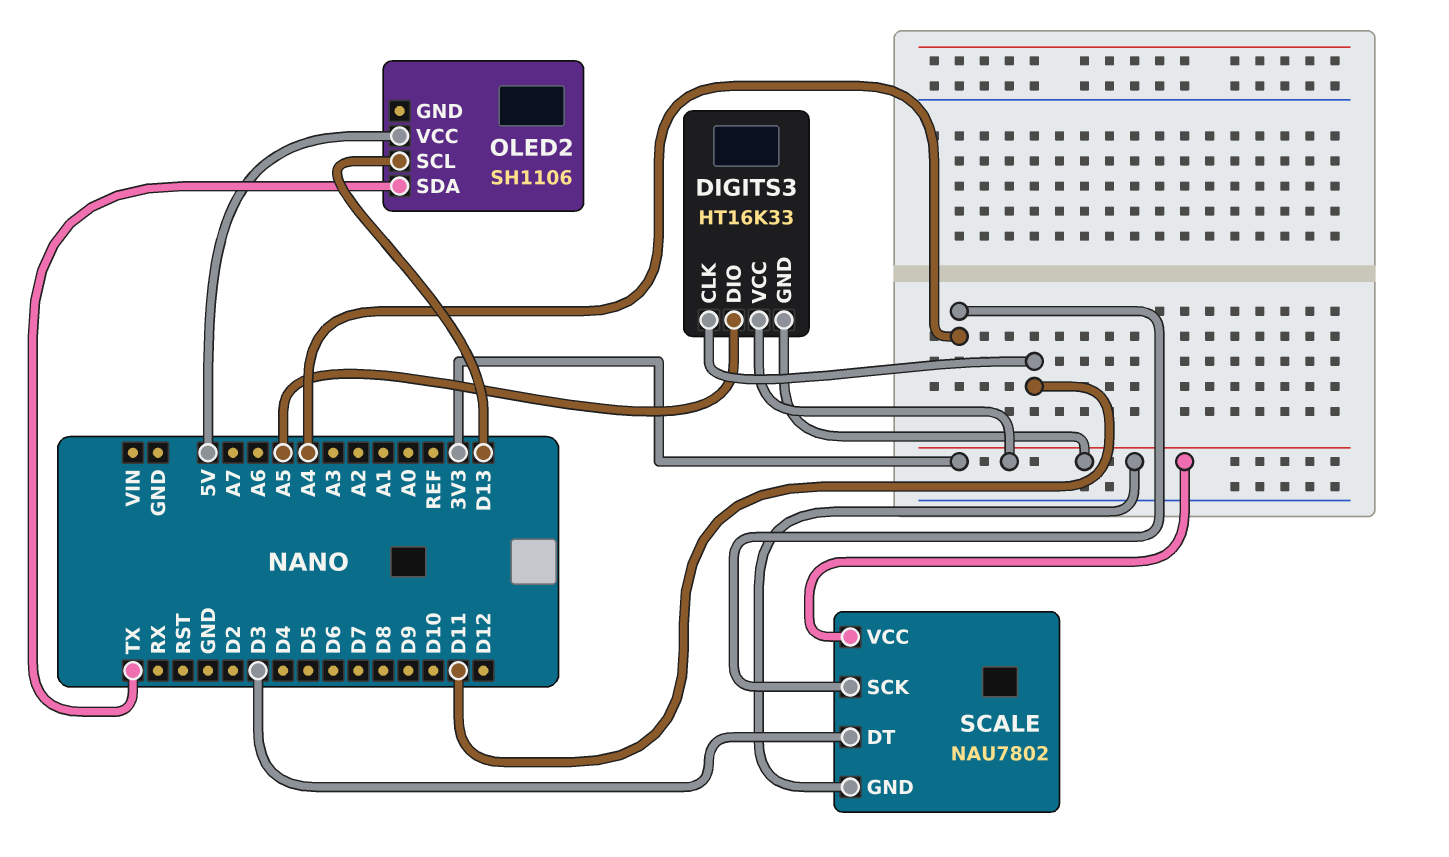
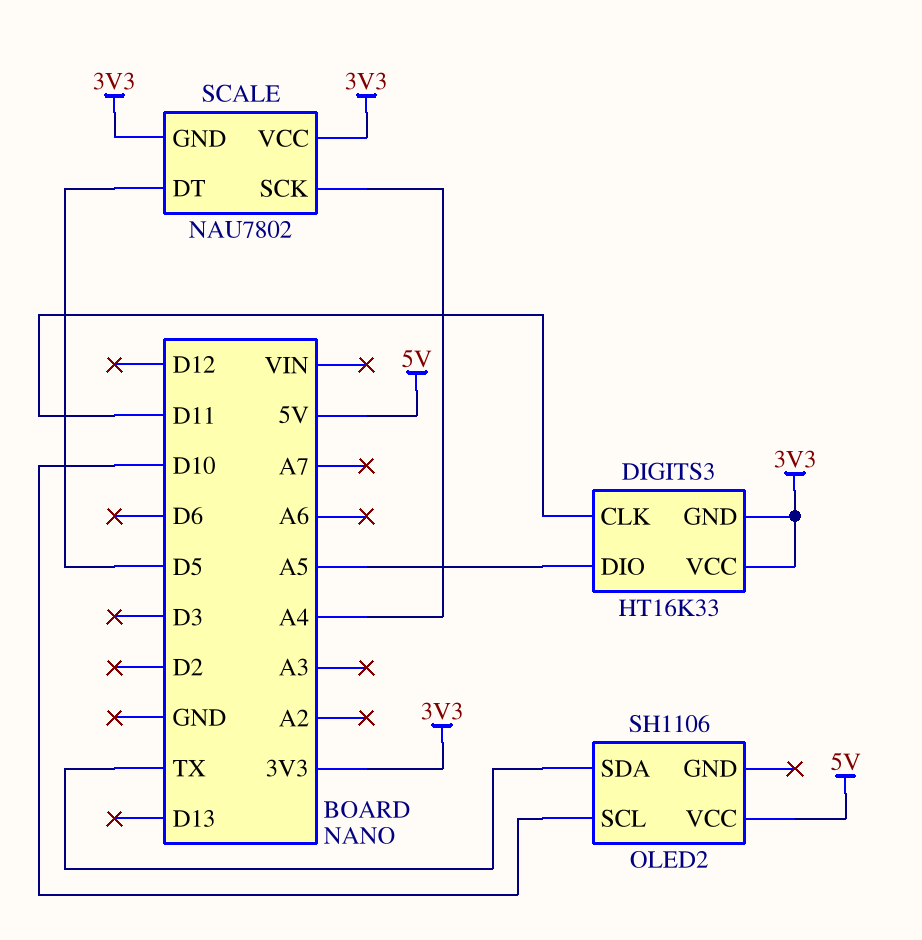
OLED2 pin SCL: D13 -> D10
SCALE pin DT: D3 -> D5

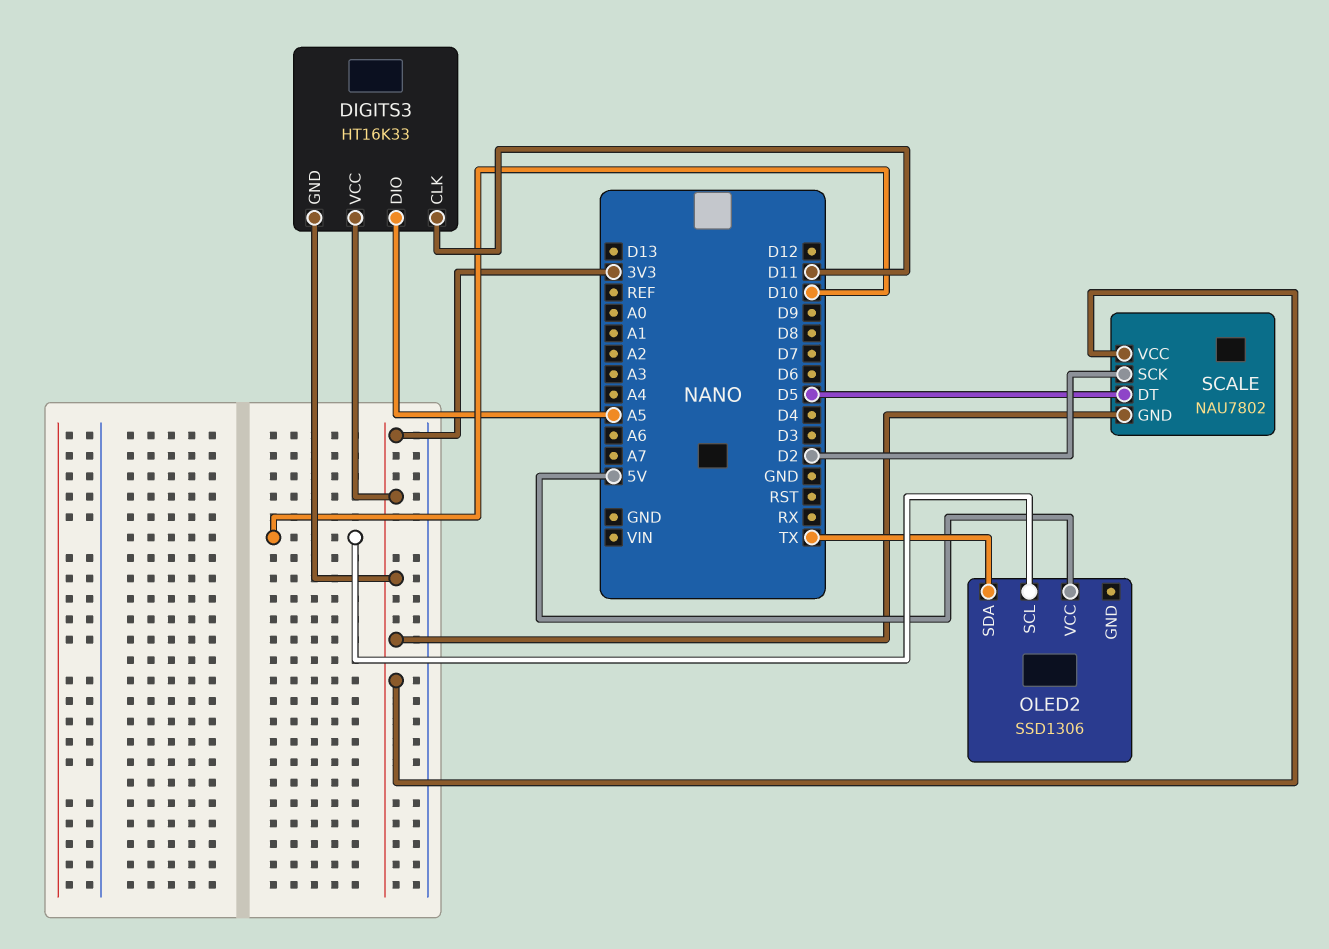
OLED2: SH1106 -> SSD1306
SCALE pin SCK: A4 -> D2

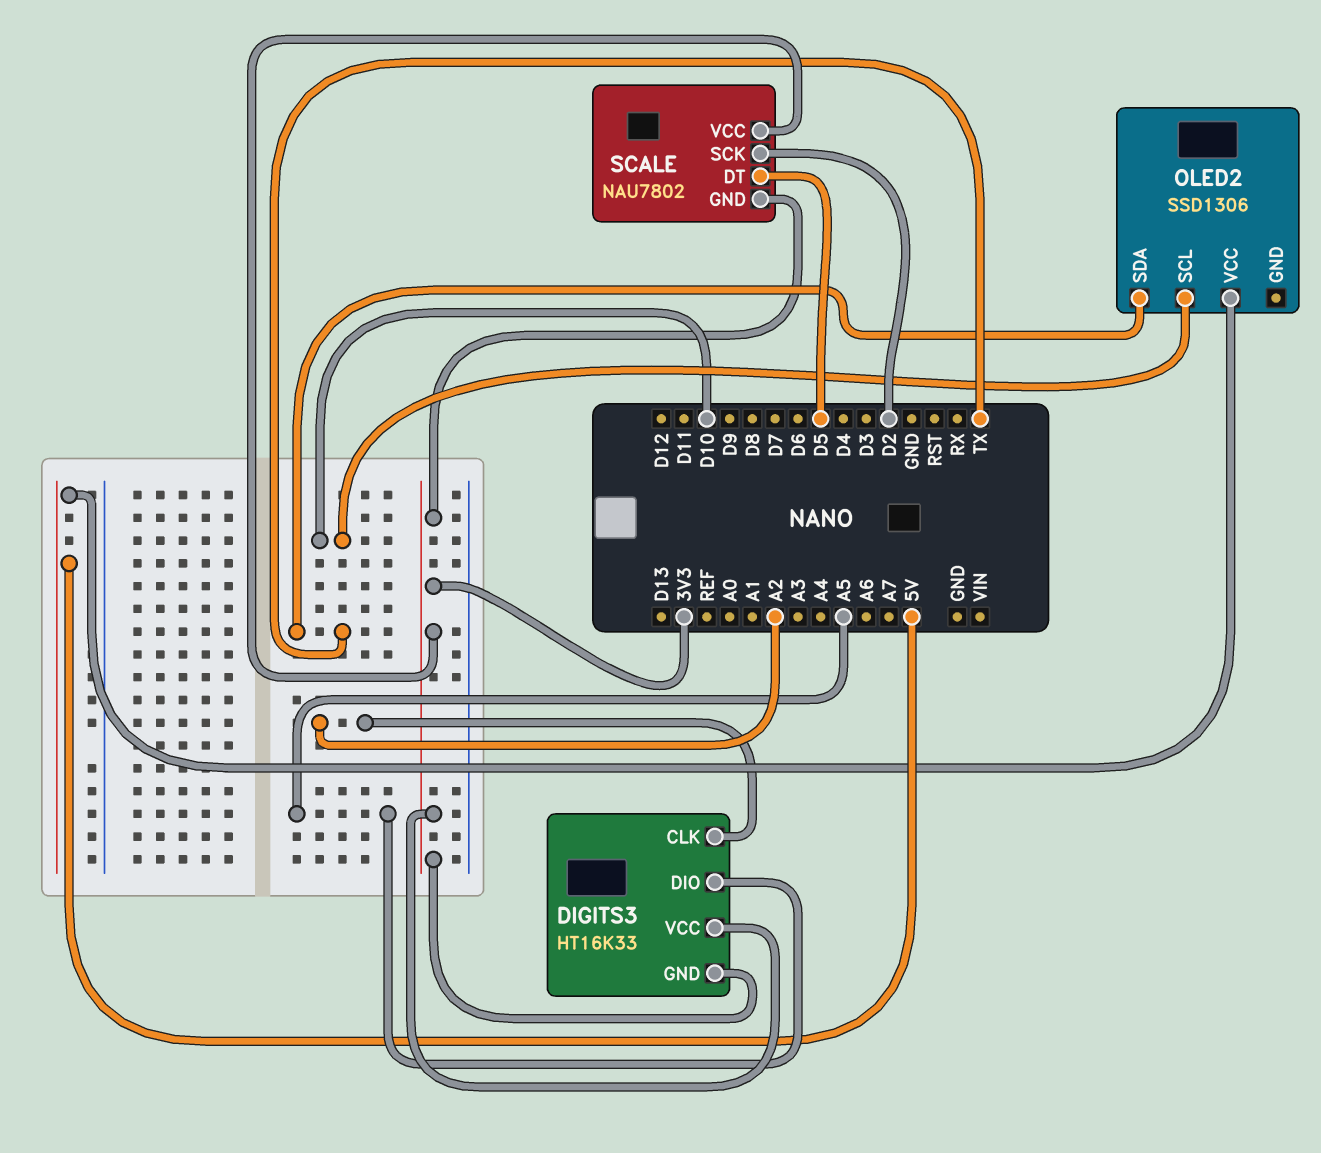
DIGITS3 pin CLK: D11 -> A2

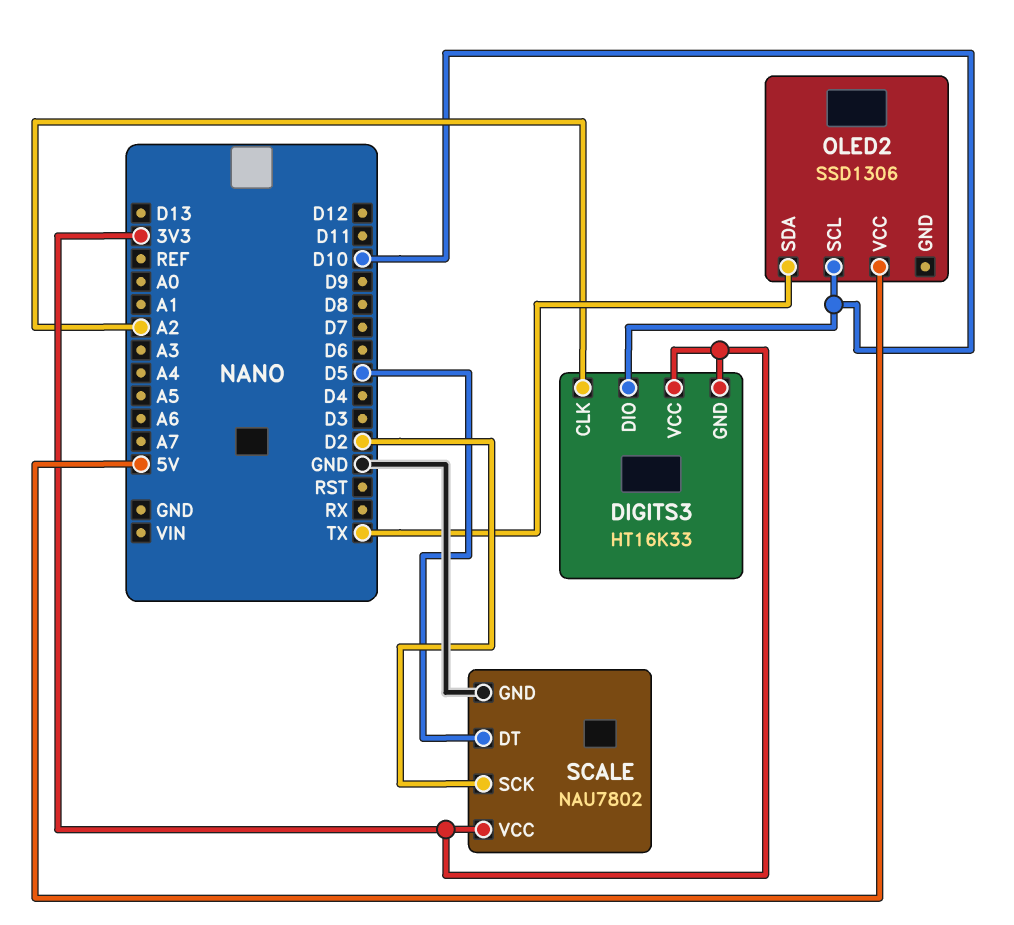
DIGITS3 pin DIO: A5 -> D10
SCALE pin GND: 3V3 -> GND

